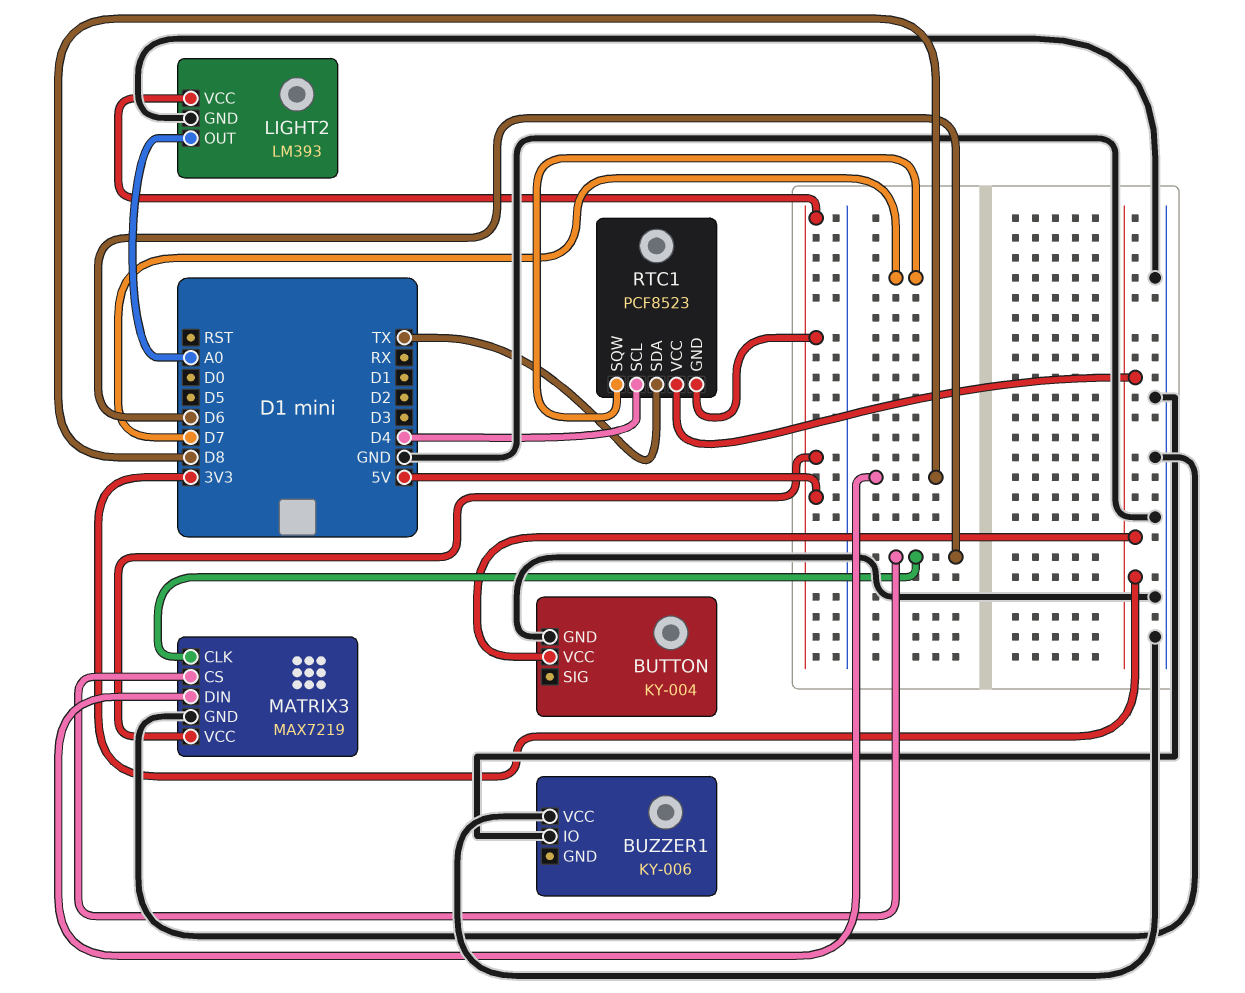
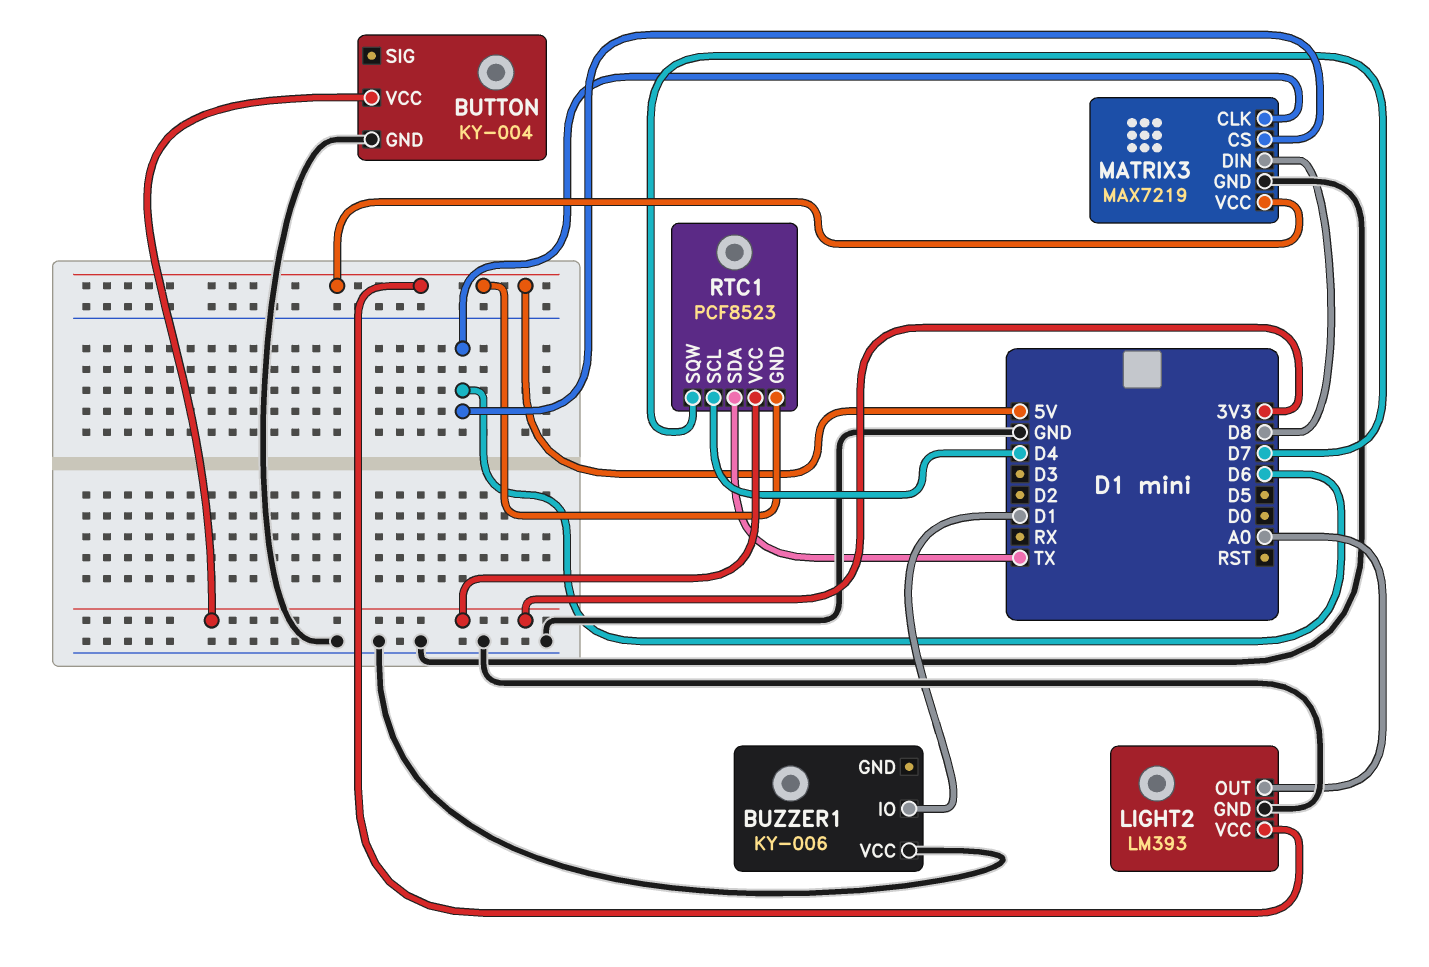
BUZZER1 pin IO: GND -> D1

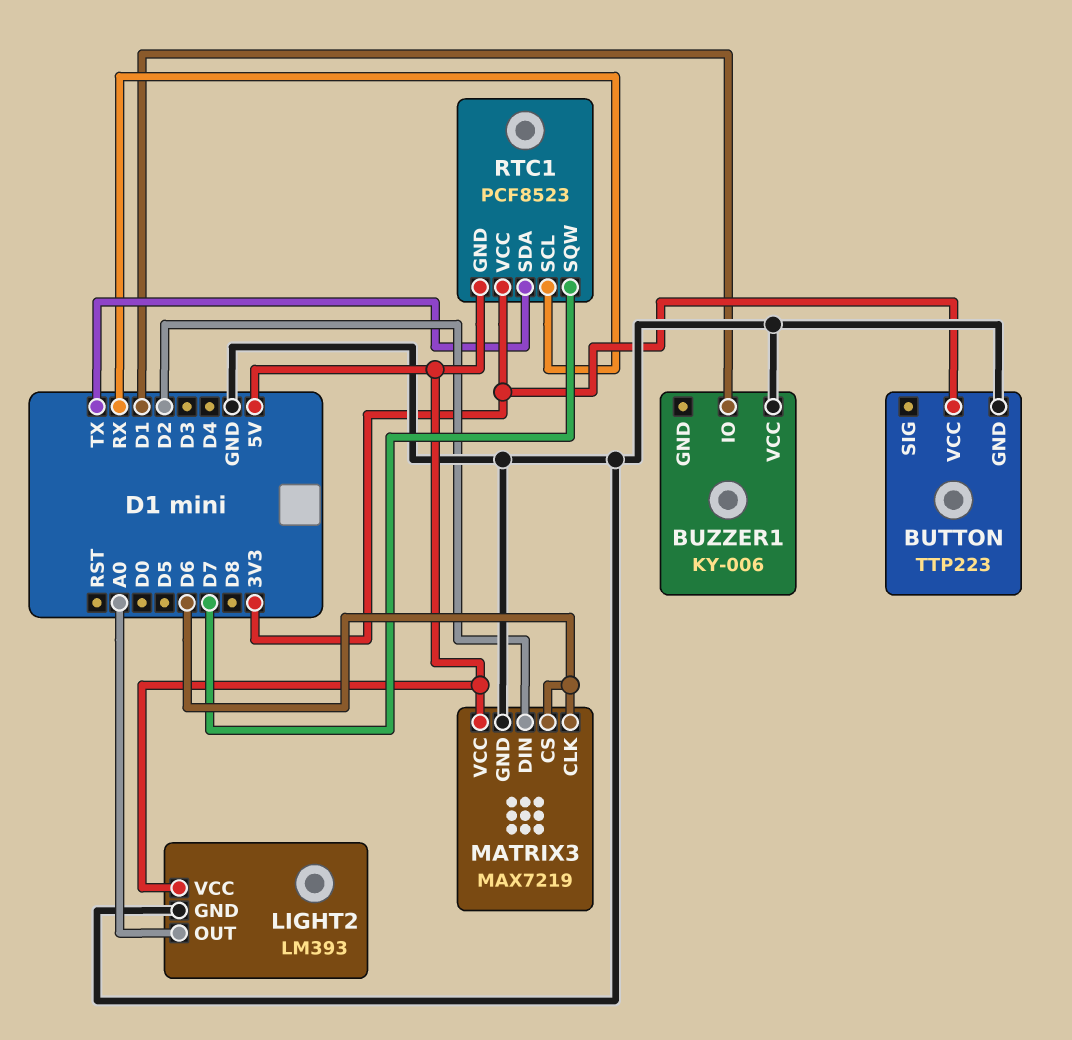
BUTTON: KY-004 -> TTP223
MATRIX3 pin DIN: D8 -> D2
RTC1 pin SCL: D4 -> RX

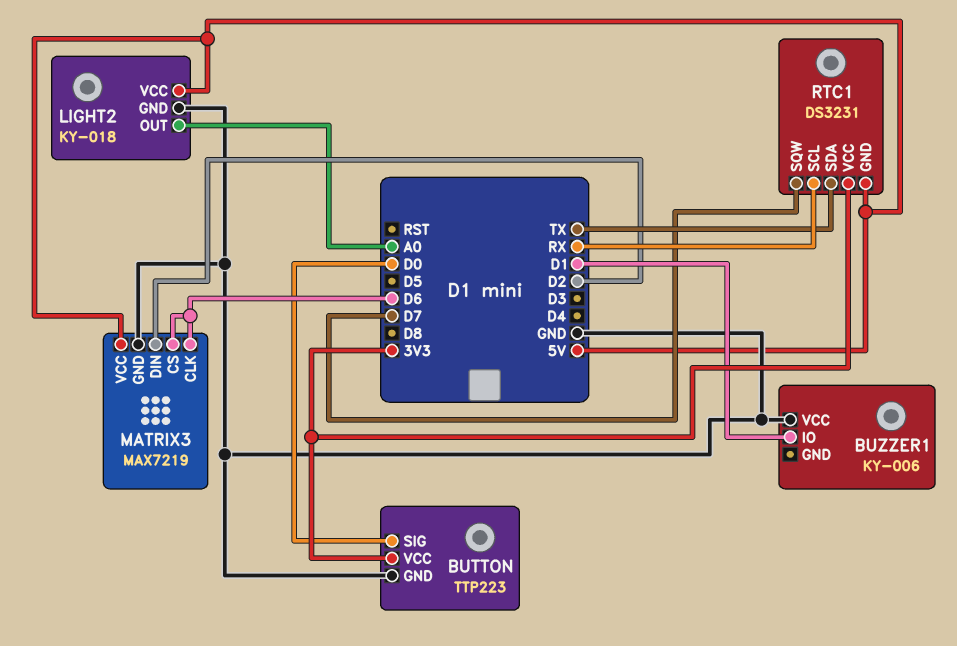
BUTTON pin SIG: none -> D0
LIGHT2: LM393 -> KY-018
RTC1: PCF8523 -> DS3231

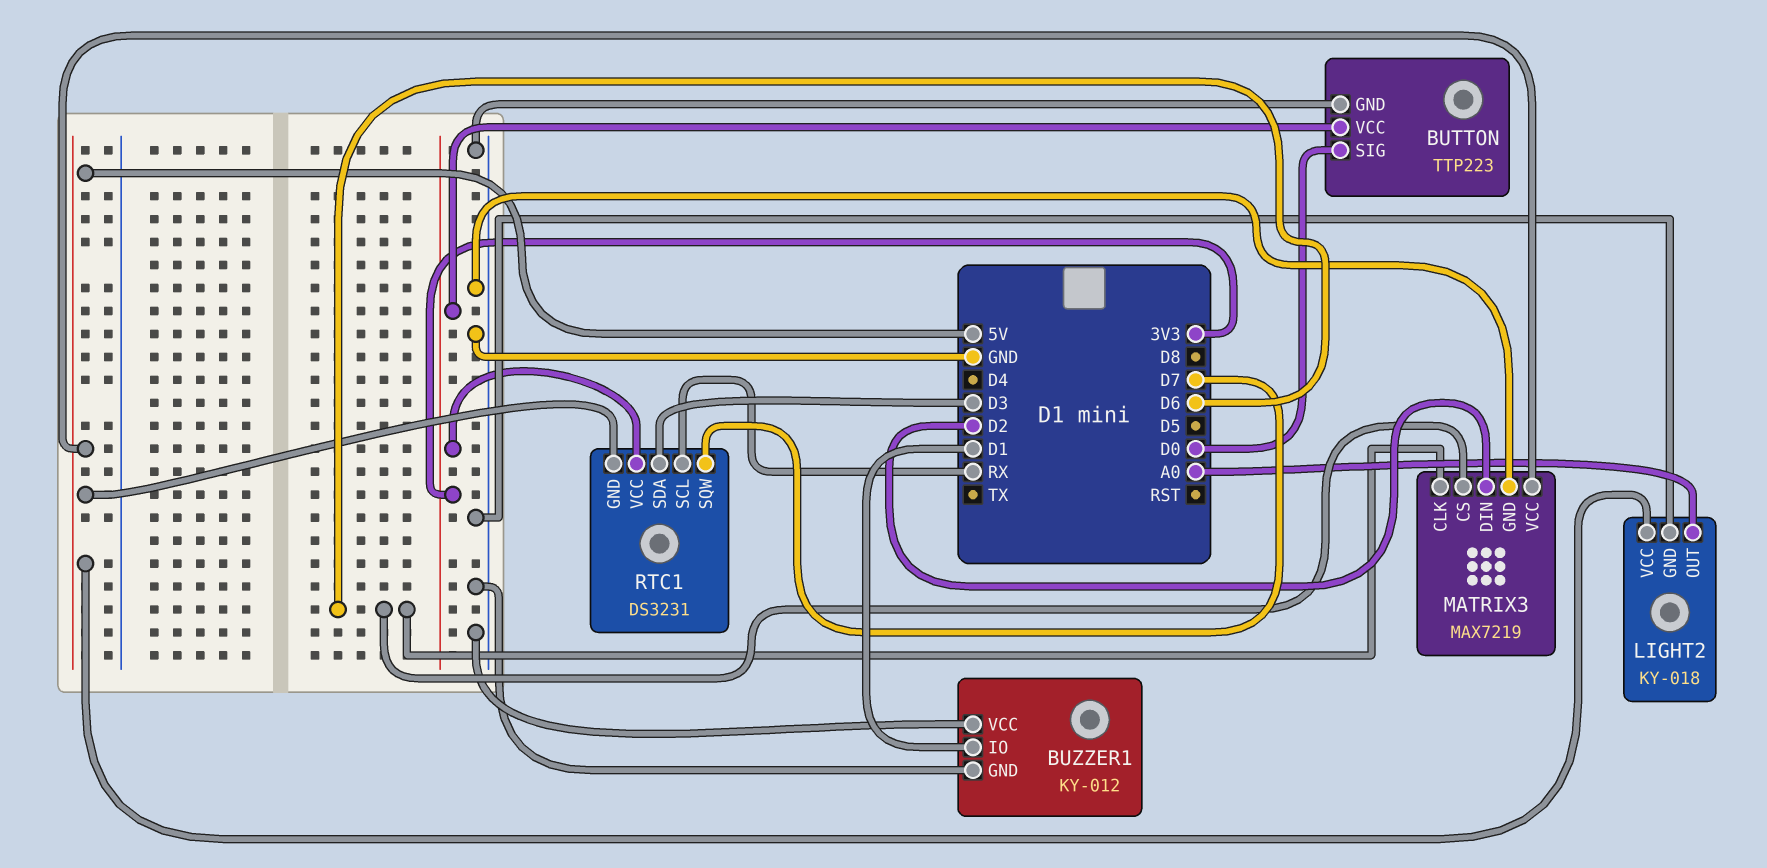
BUZZER1: KY-006 -> KY-012
BUZZER1 pin GND: none -> GND
RTC1 pin SDA: TX -> D3

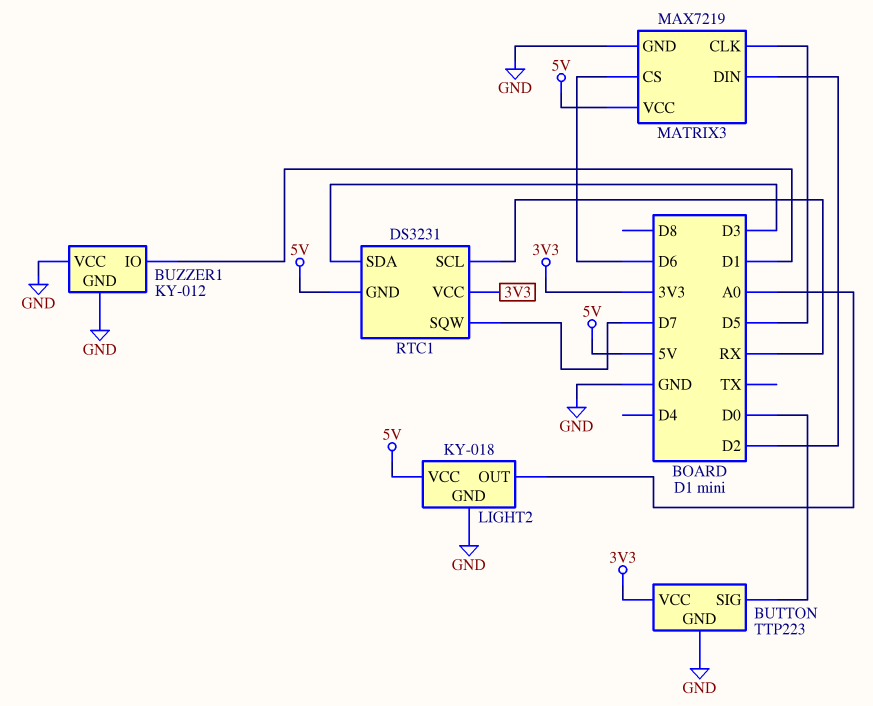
MATRIX3 pin CLK: D6 -> D5

